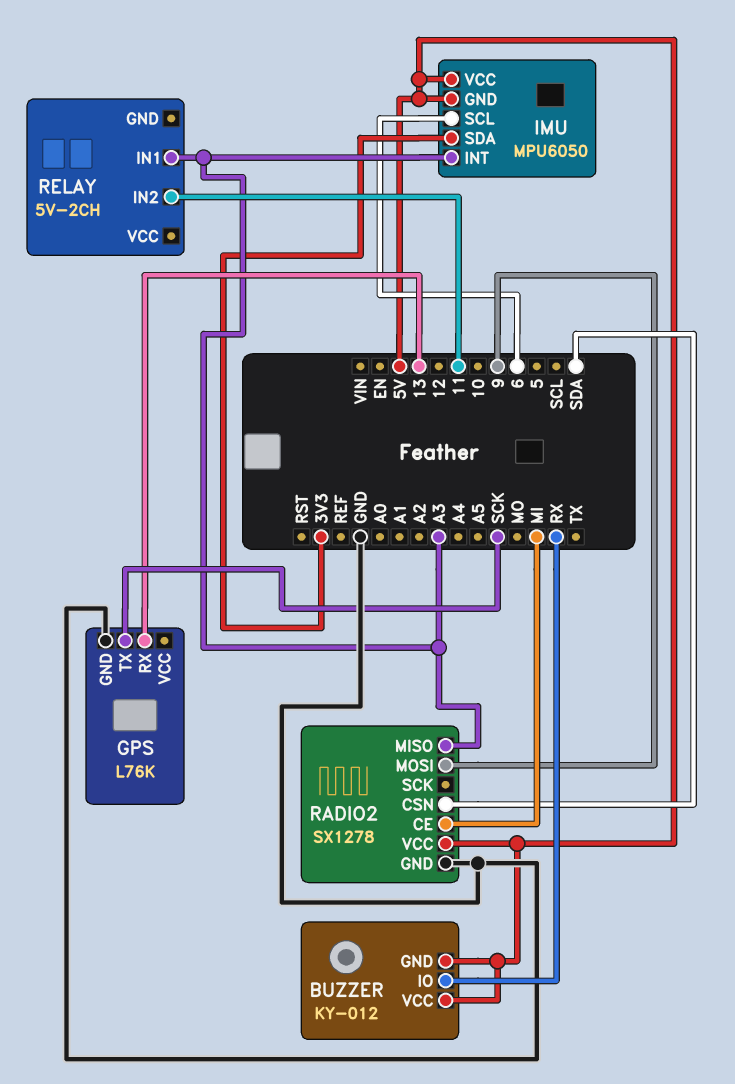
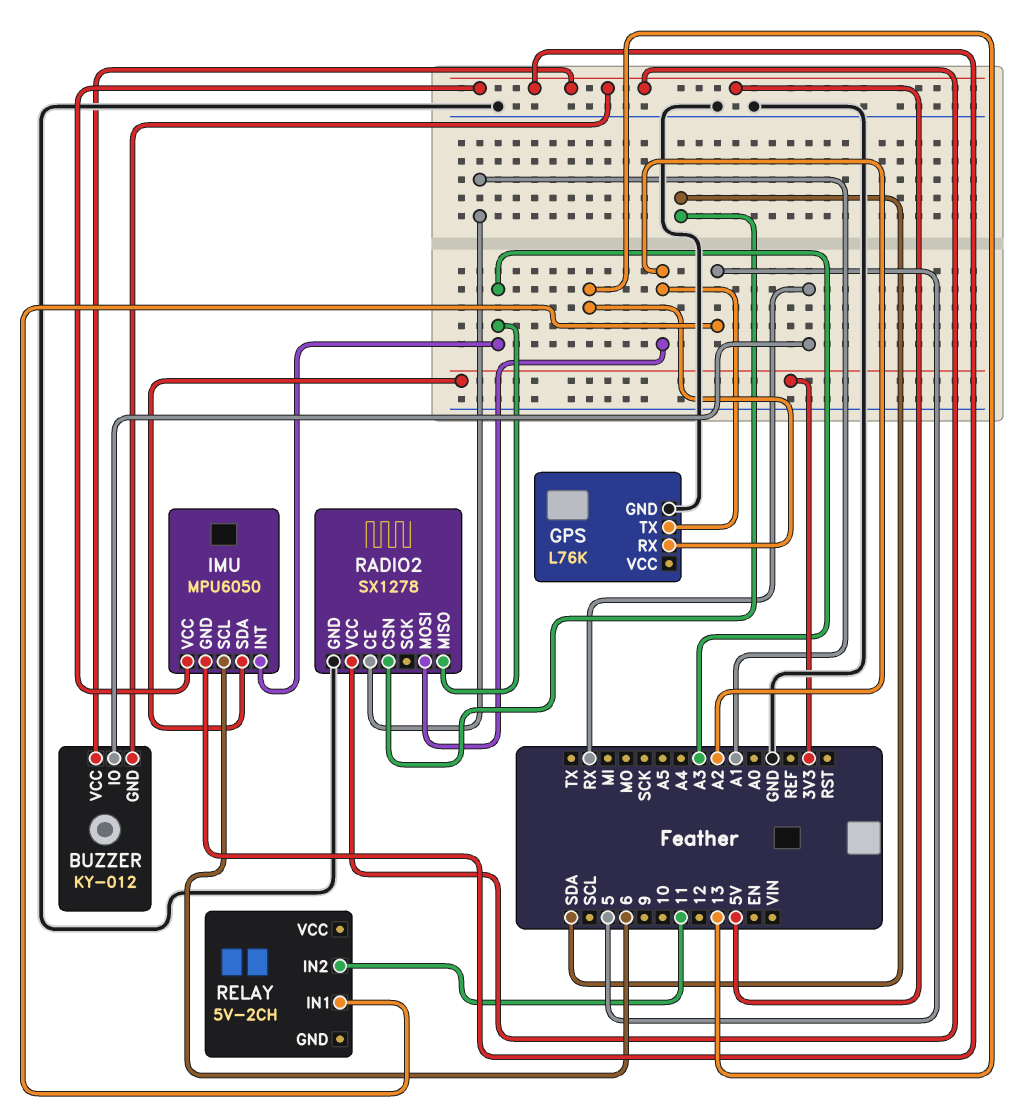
GPS pin TX: SCK -> A2
RADIO2 pin CE: MI -> A1
RADIO2 pin MOSI: 9 -> A2
RELAY pin IN1: A3 -> 5

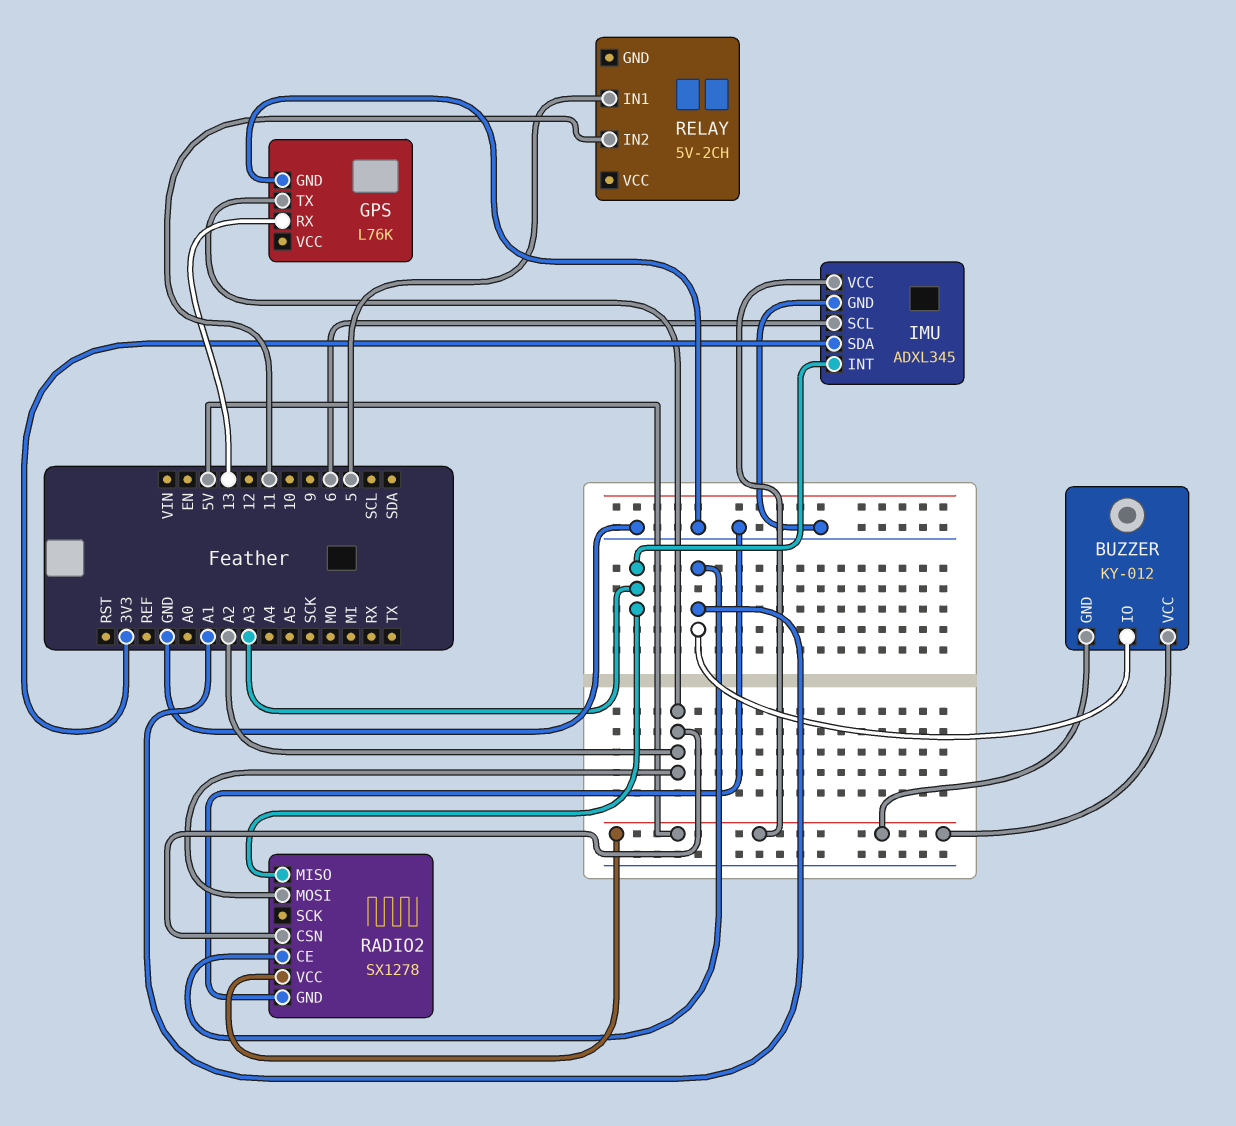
BUZZER pin IO: RX -> A1
IMU: MPU6050 -> ADXL345
IMU pin GND: 5V -> GND
RADIO2 pin CSN: SDA -> A2

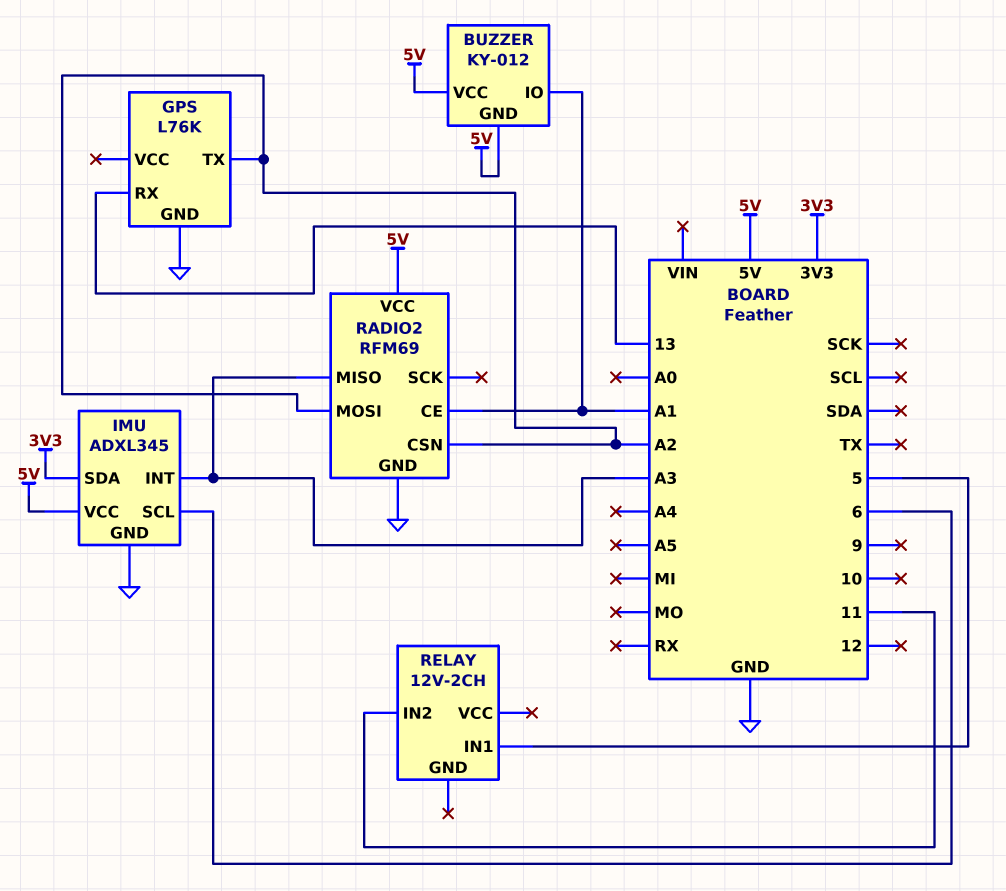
RADIO2: SX1278 -> RFM69
RELAY: 5V-2CH -> 12V-2CH

